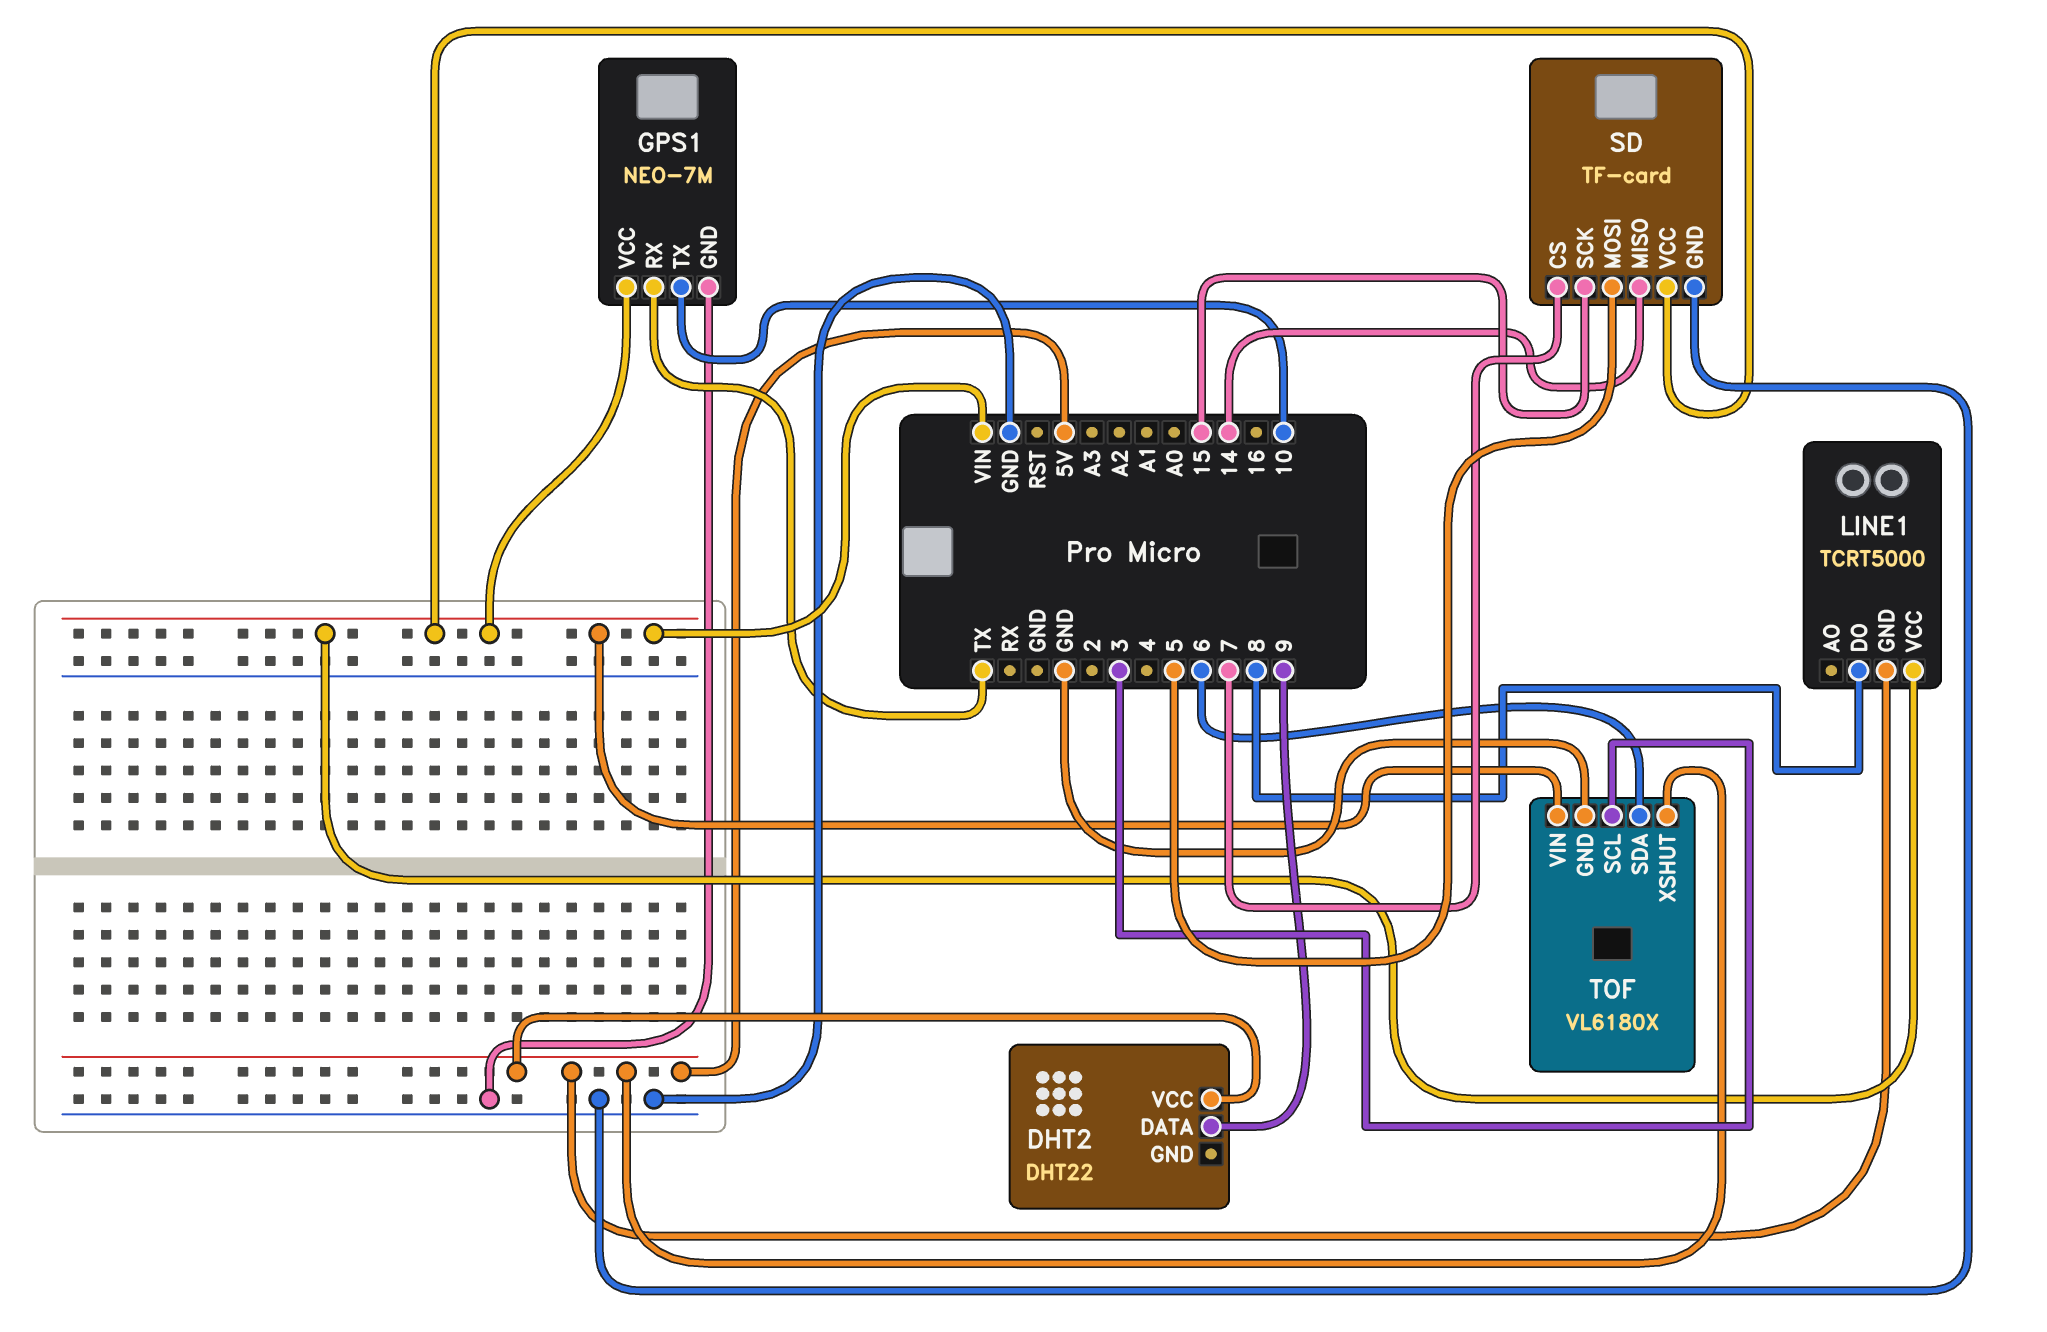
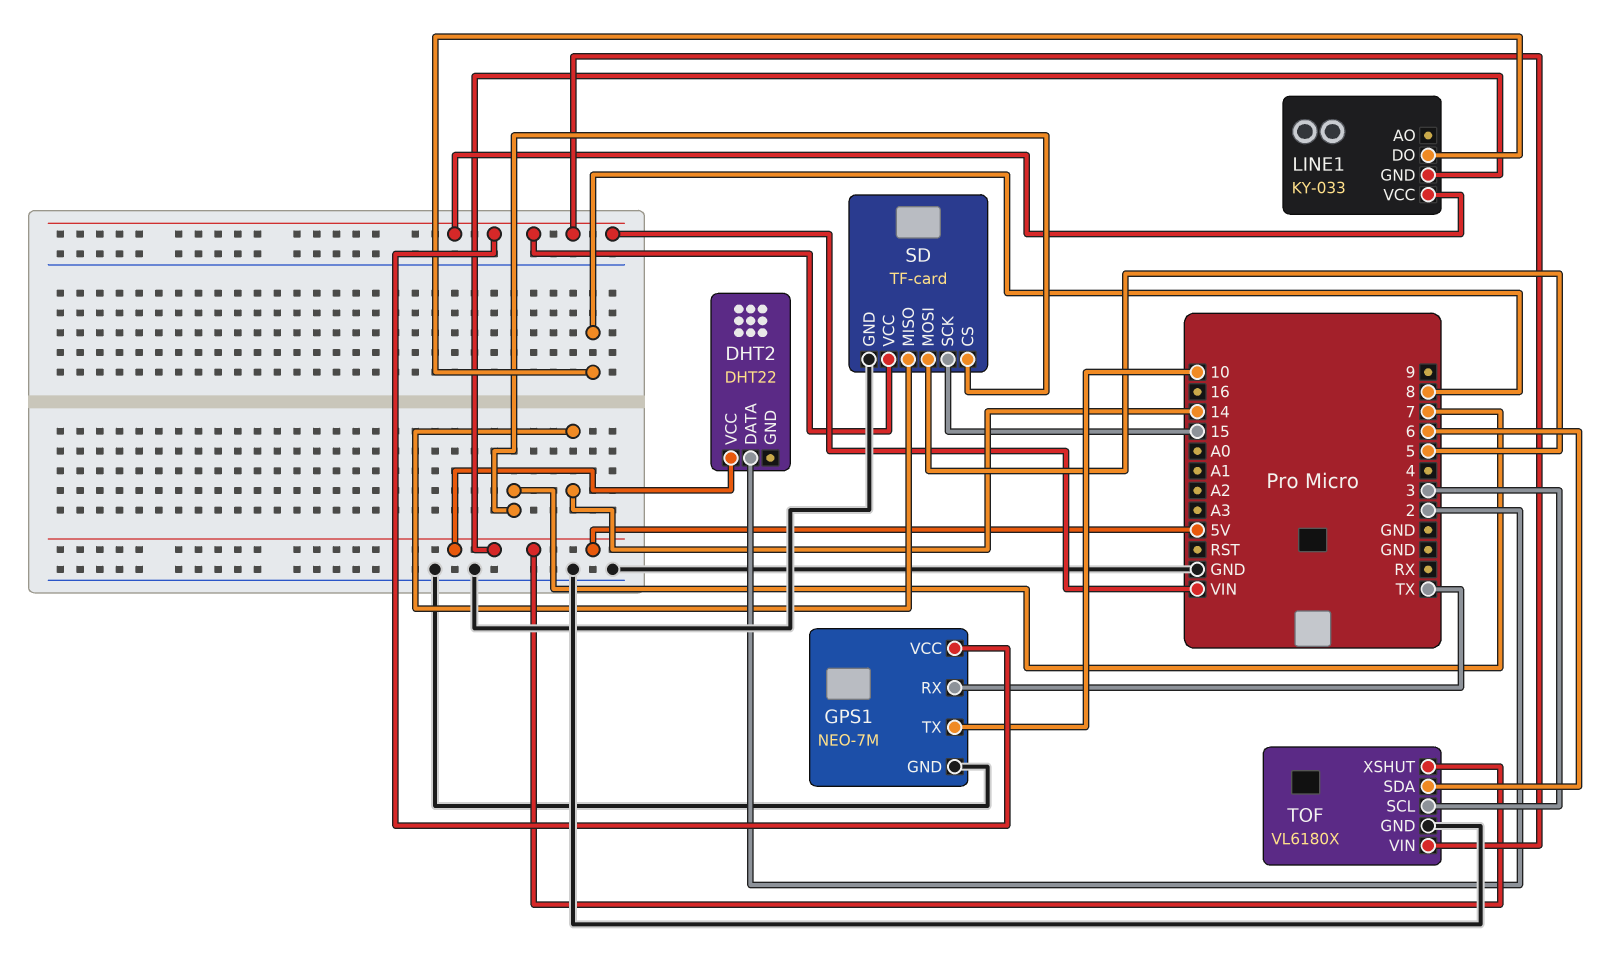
DHT2 pin DATA: 9 -> 2
LINE1: TCRT5000 -> KY-033

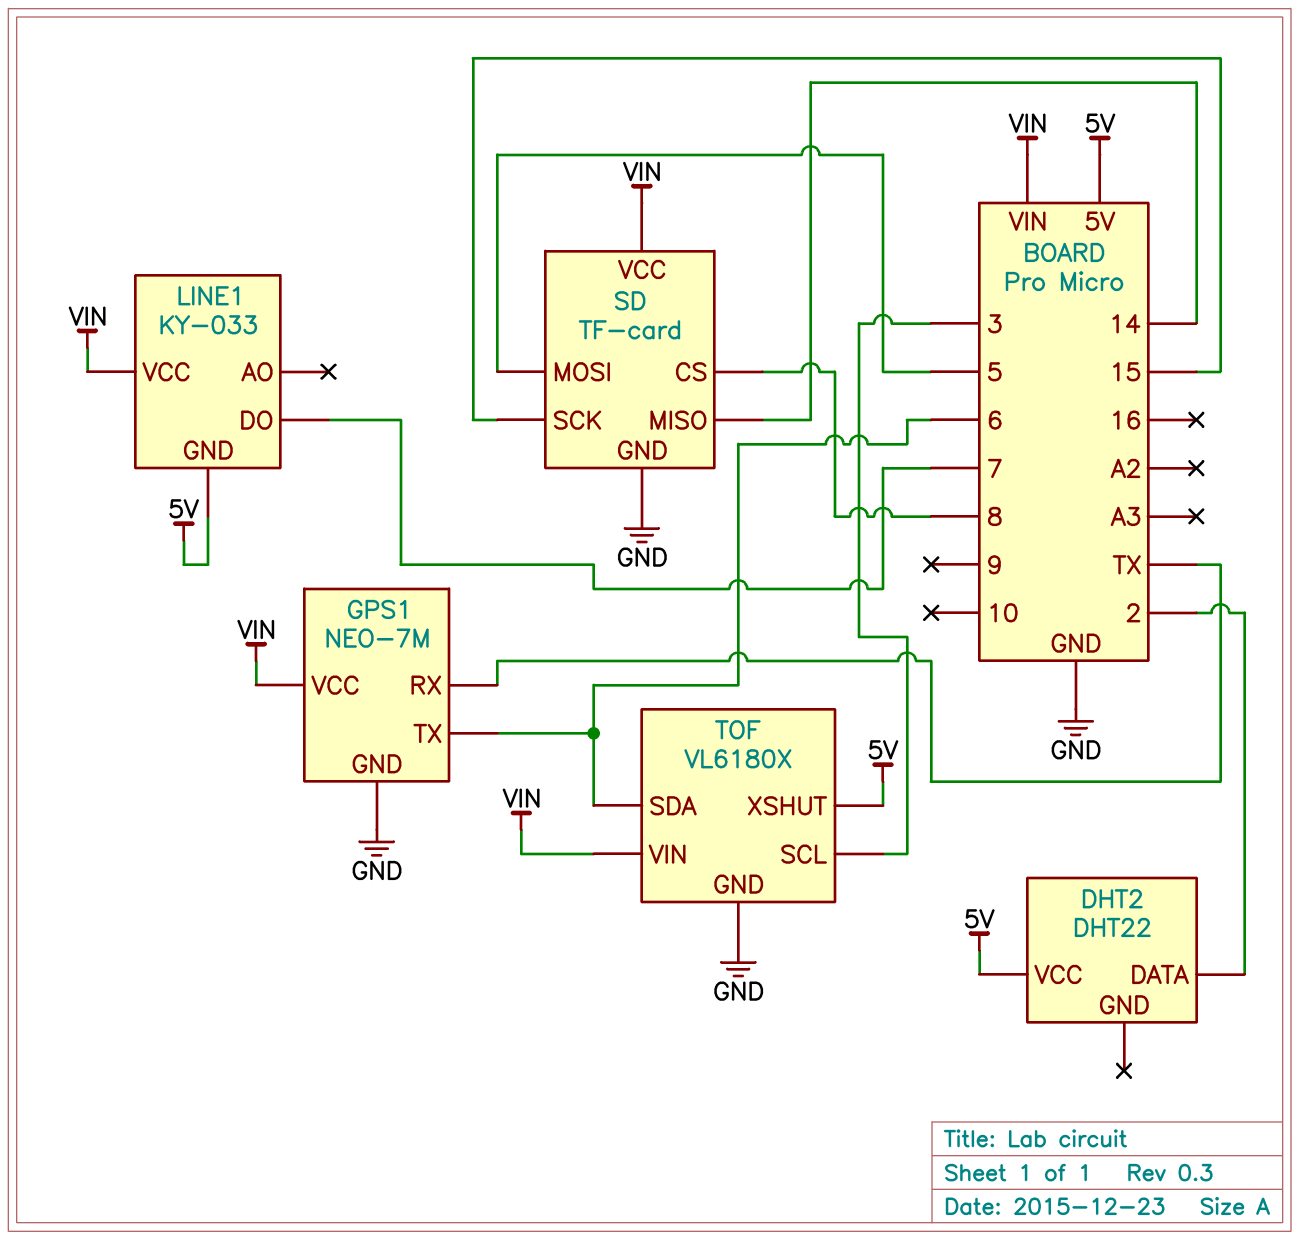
GPS1 pin TX: 10 -> 6
LINE1 pin DO: 8 -> 7
SD pin CS: 7 -> 8

